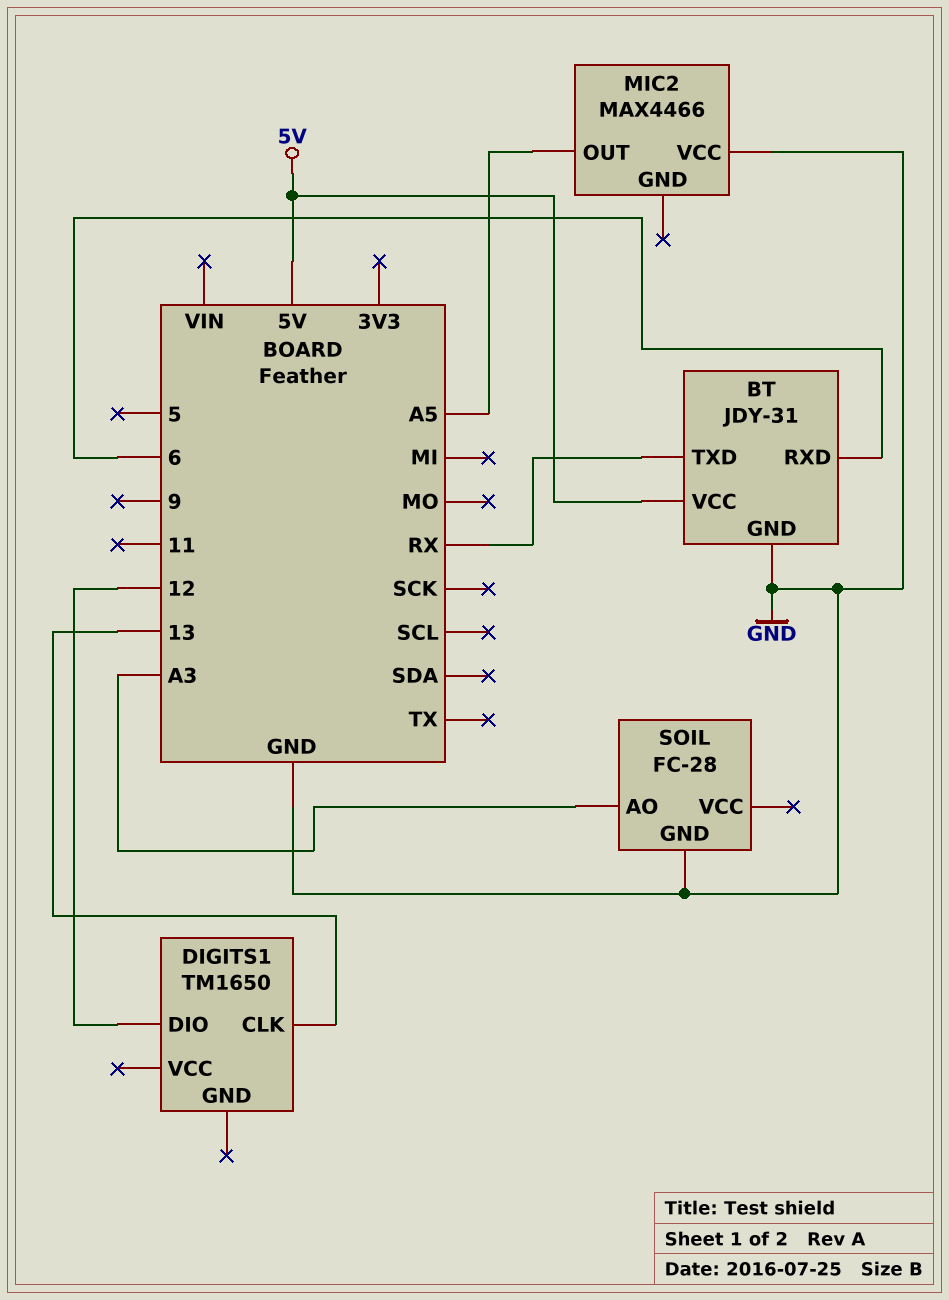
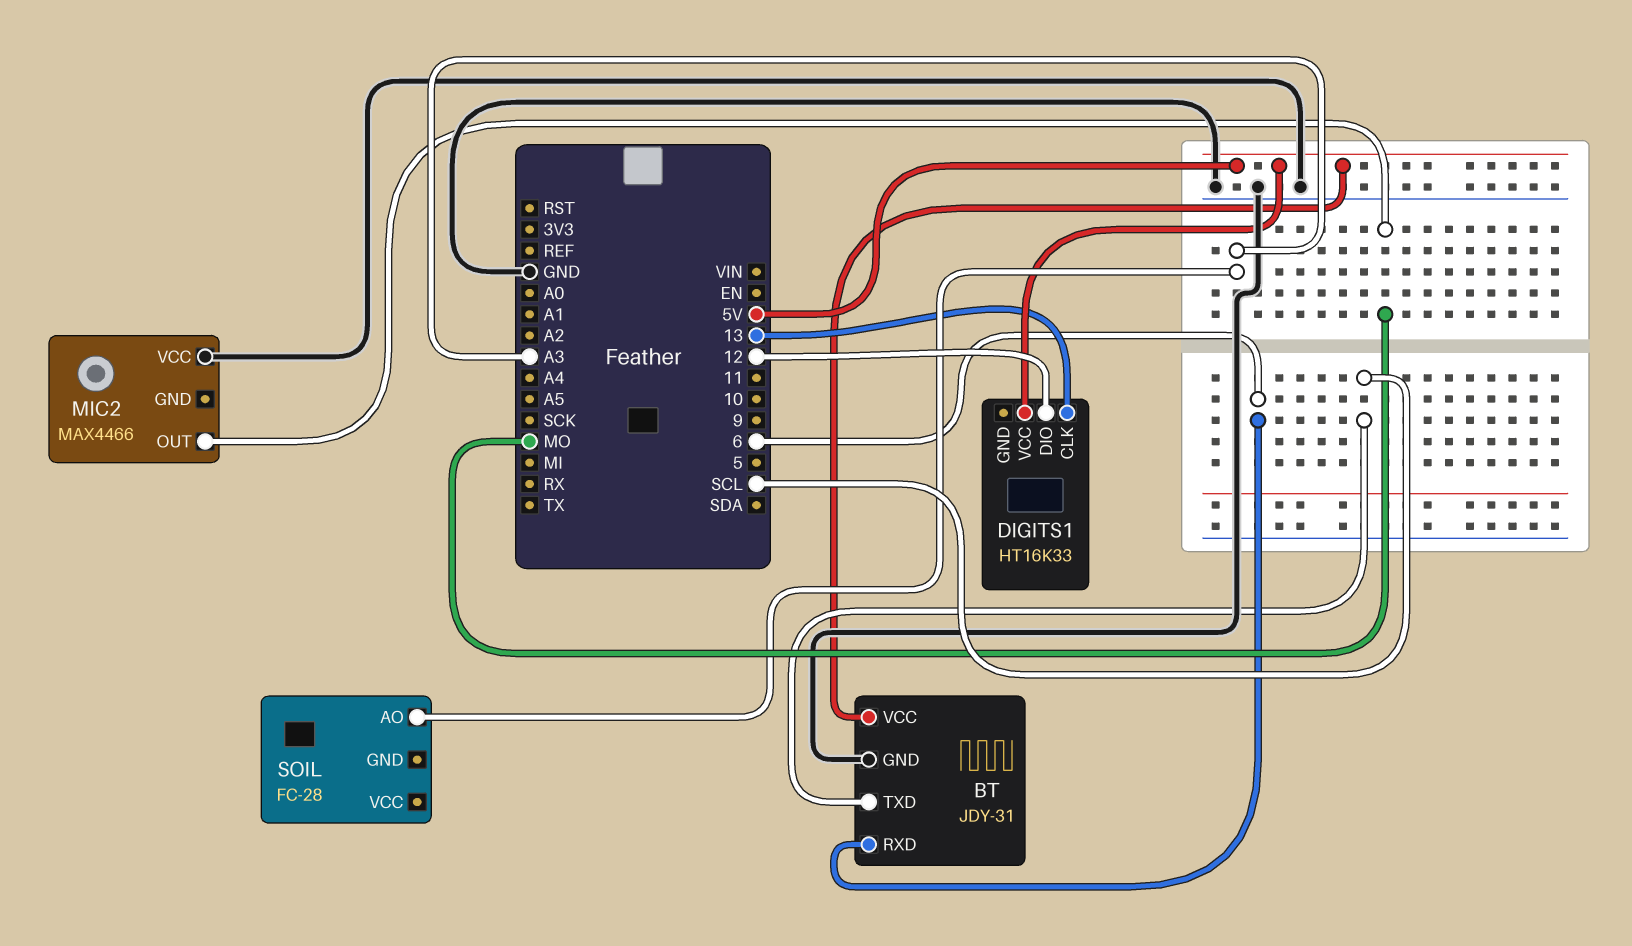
BT pin TXD: RX -> SCL
DIGITS1: TM1650 -> HT16K33
DIGITS1 pin VCC: none -> 5V
MIC2 pin OUT: A5 -> MO
SOIL pin GND: GND -> none

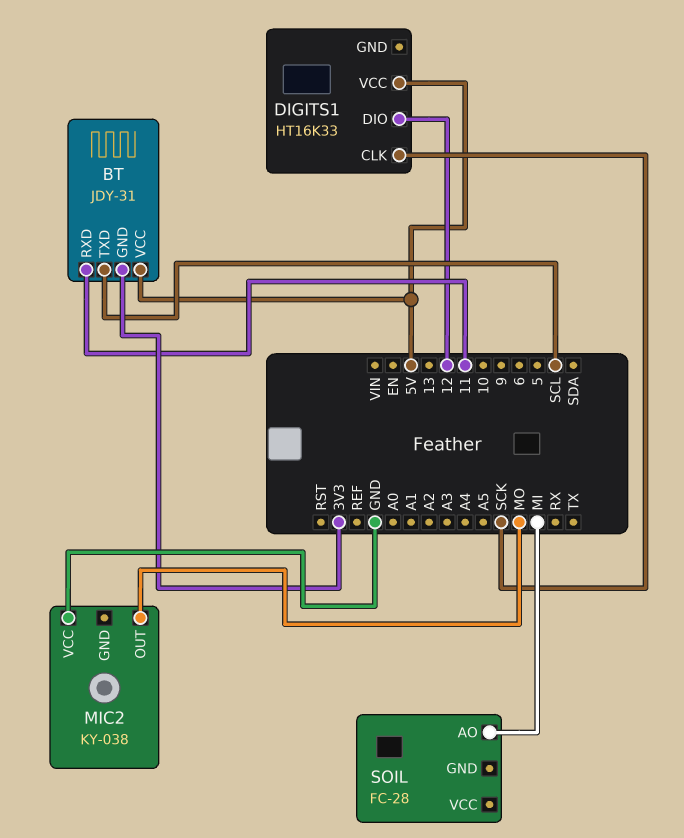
BT pin GND: GND -> 3V3
BT pin RXD: 6 -> 11
DIGITS1 pin CLK: 13 -> SCK
MIC2: MAX4466 -> KY-038
SOIL pin AO: A3 -> MI

